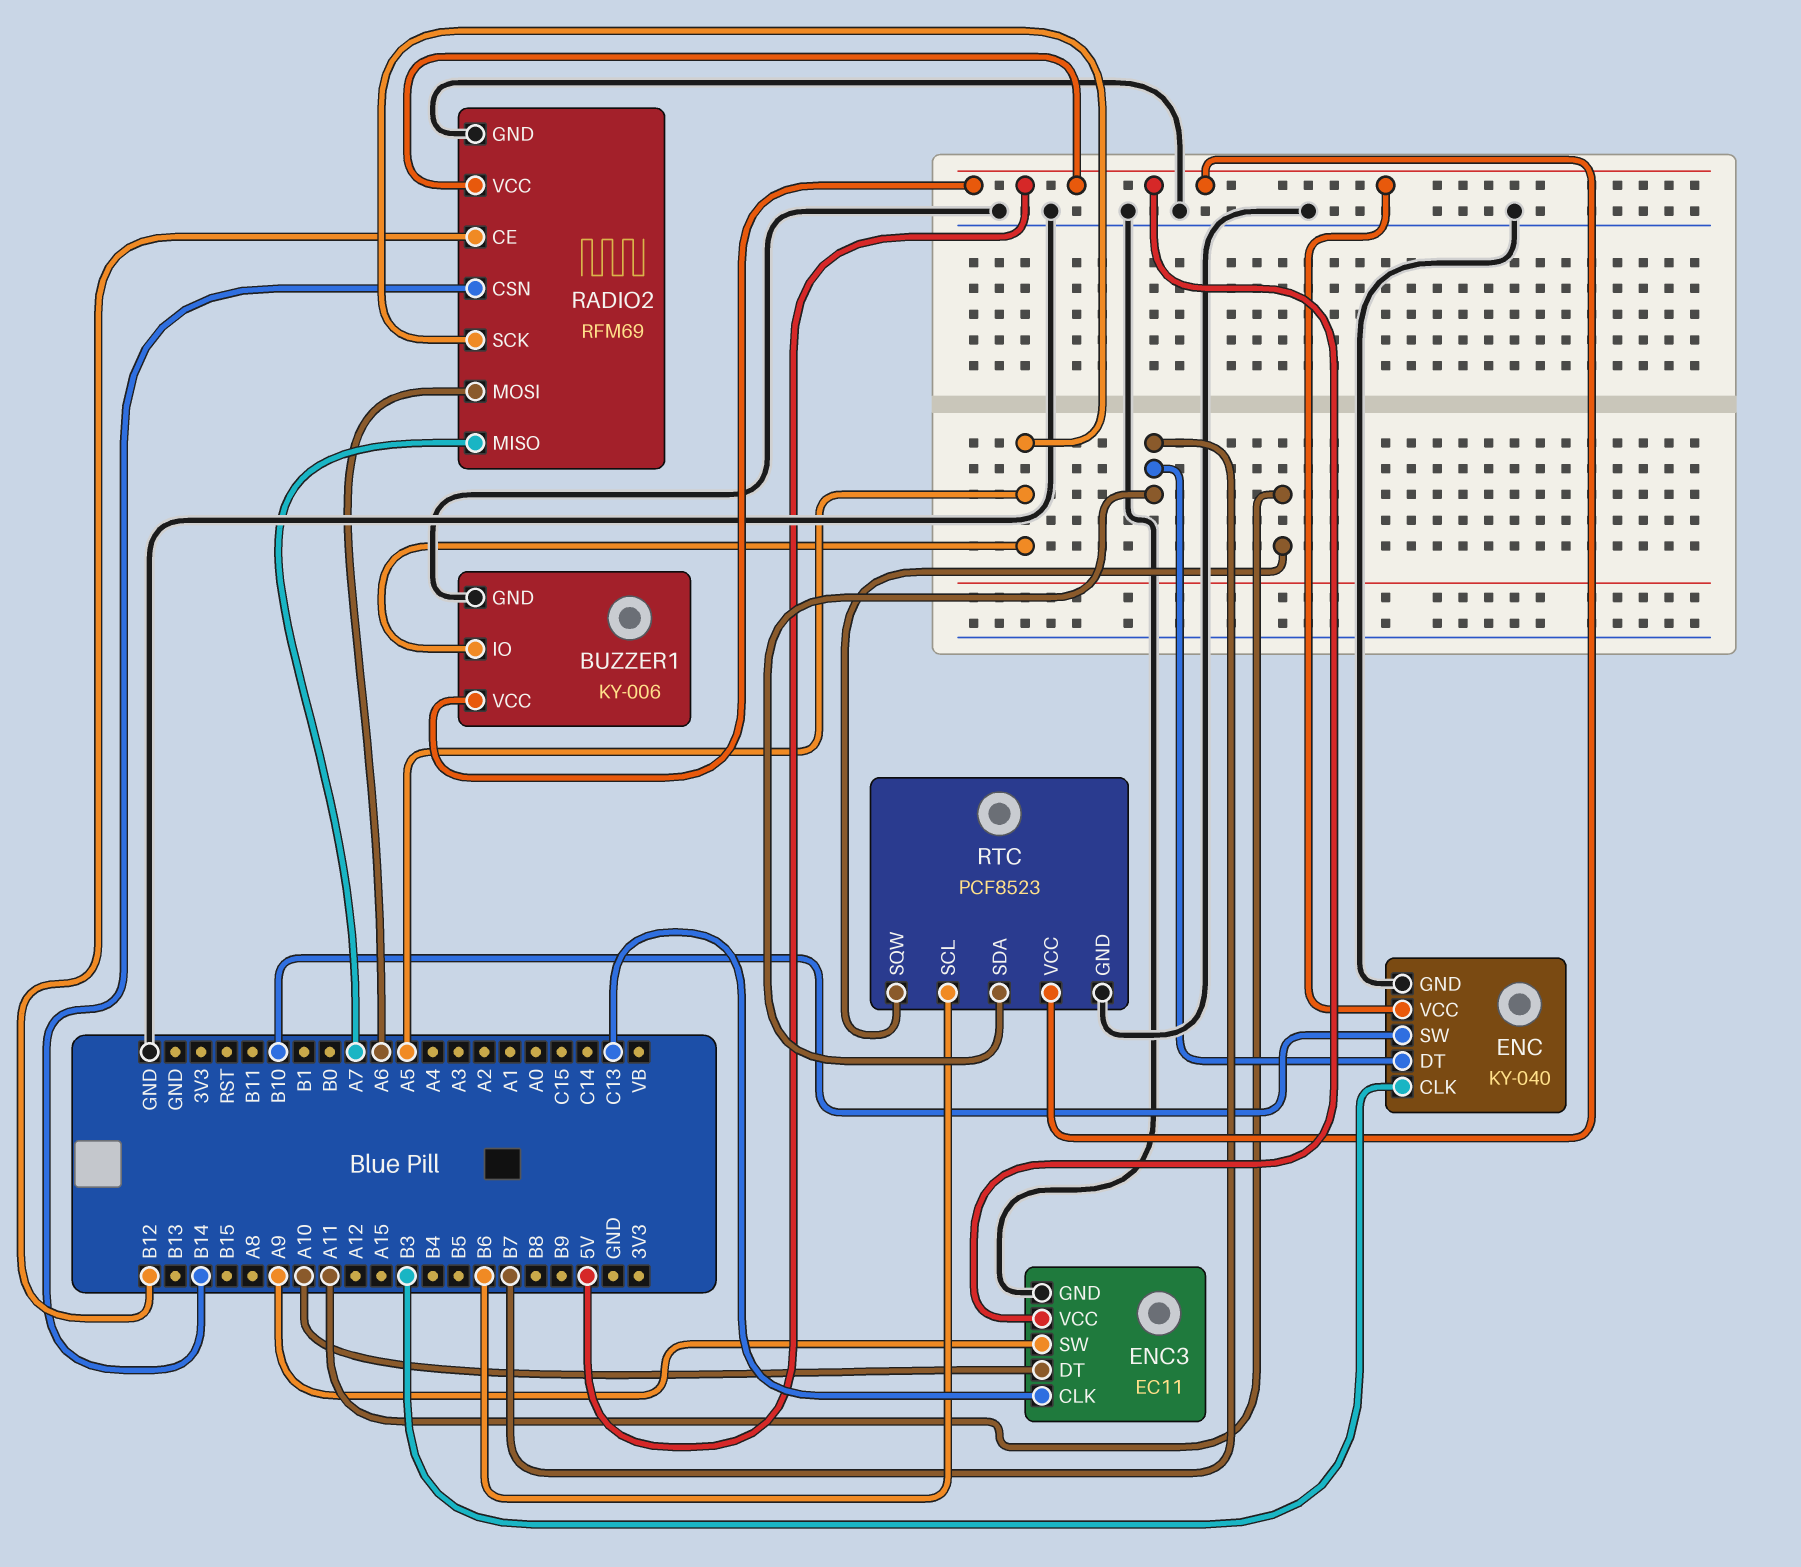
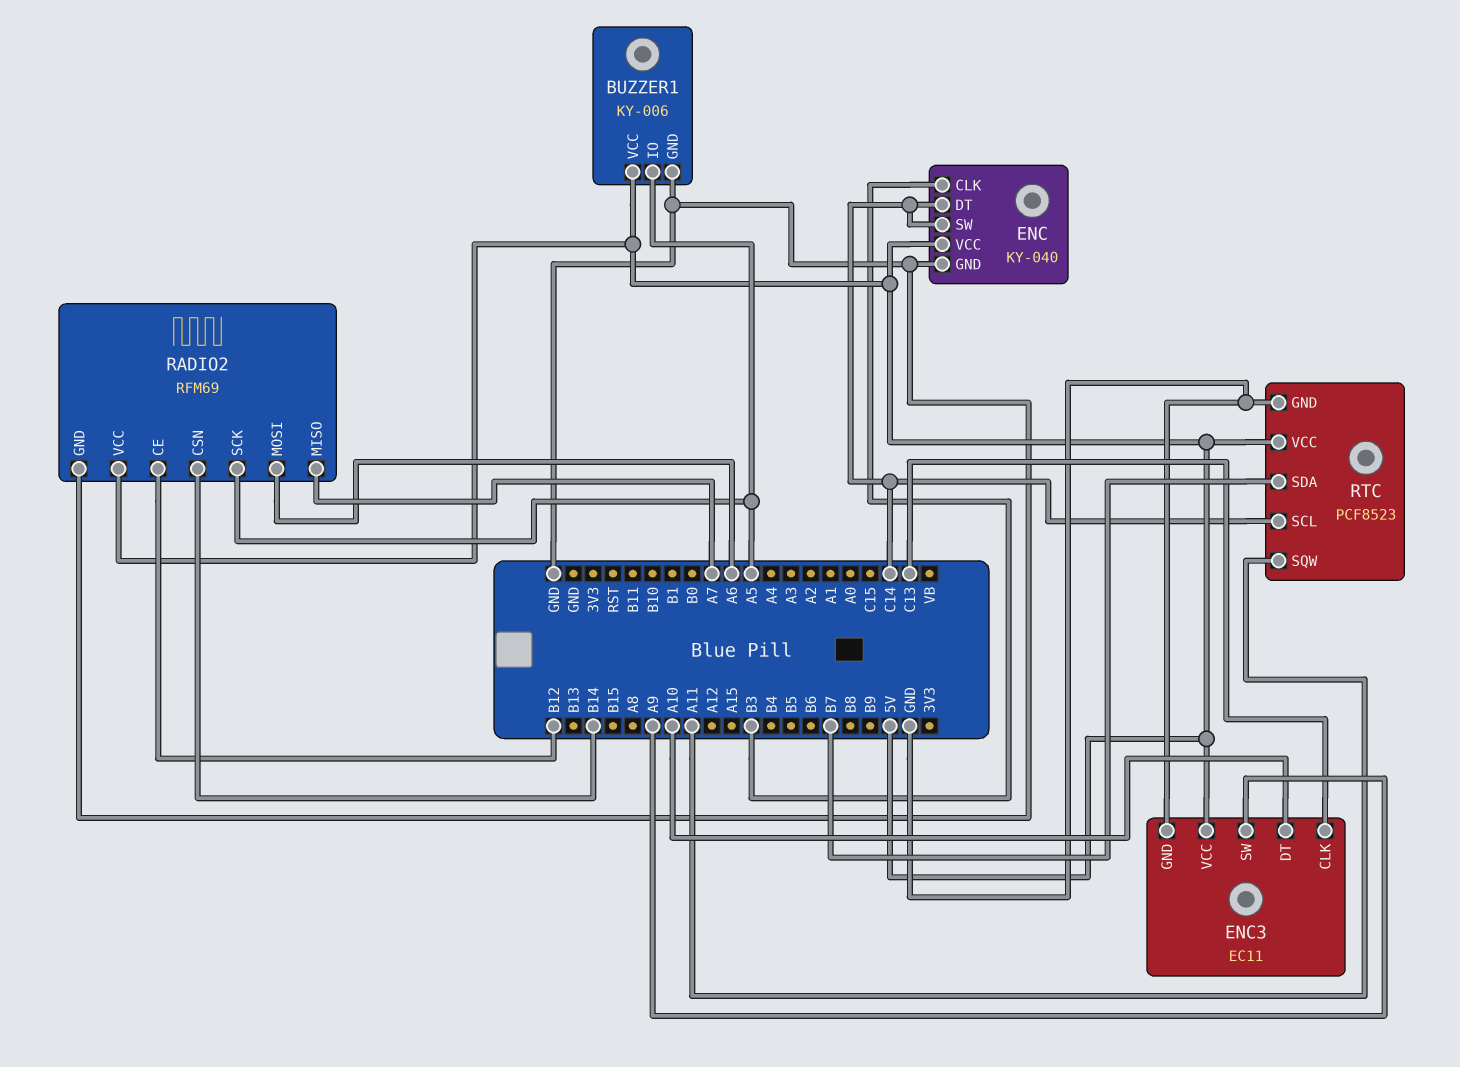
ENC pin DT: B7 -> C14
ENC pin SW: B10 -> C14
RTC pin SCL: B6 -> C14

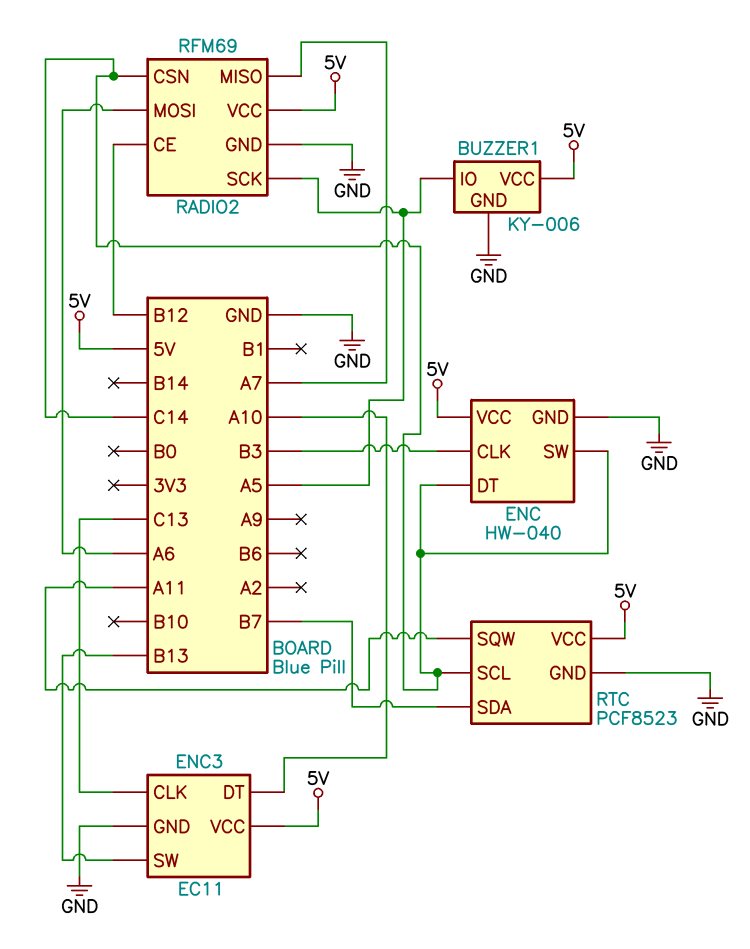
ENC: KY-040 -> HW-040
ENC3 pin SW: A9 -> B13
RADIO2 pin CSN: B14 -> C14

